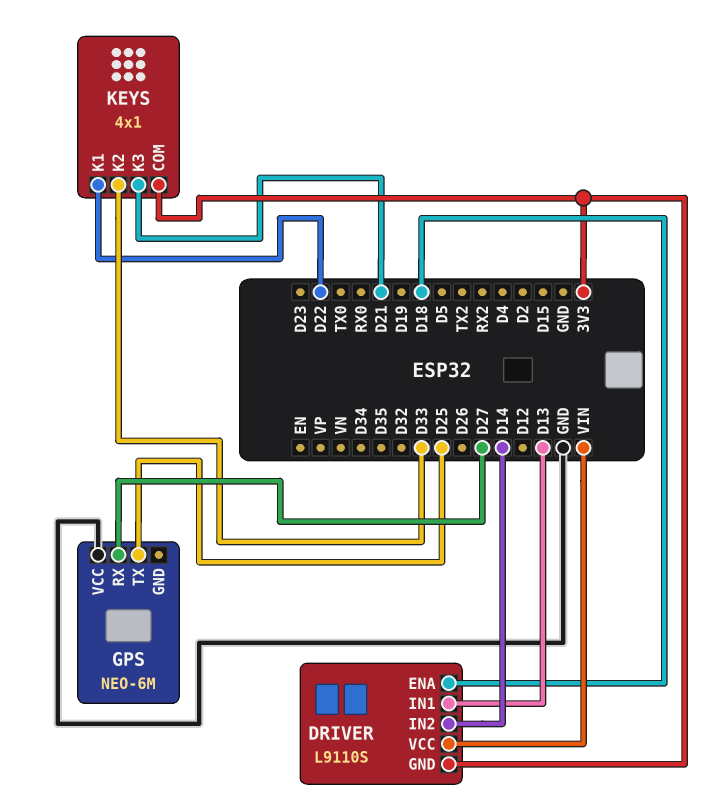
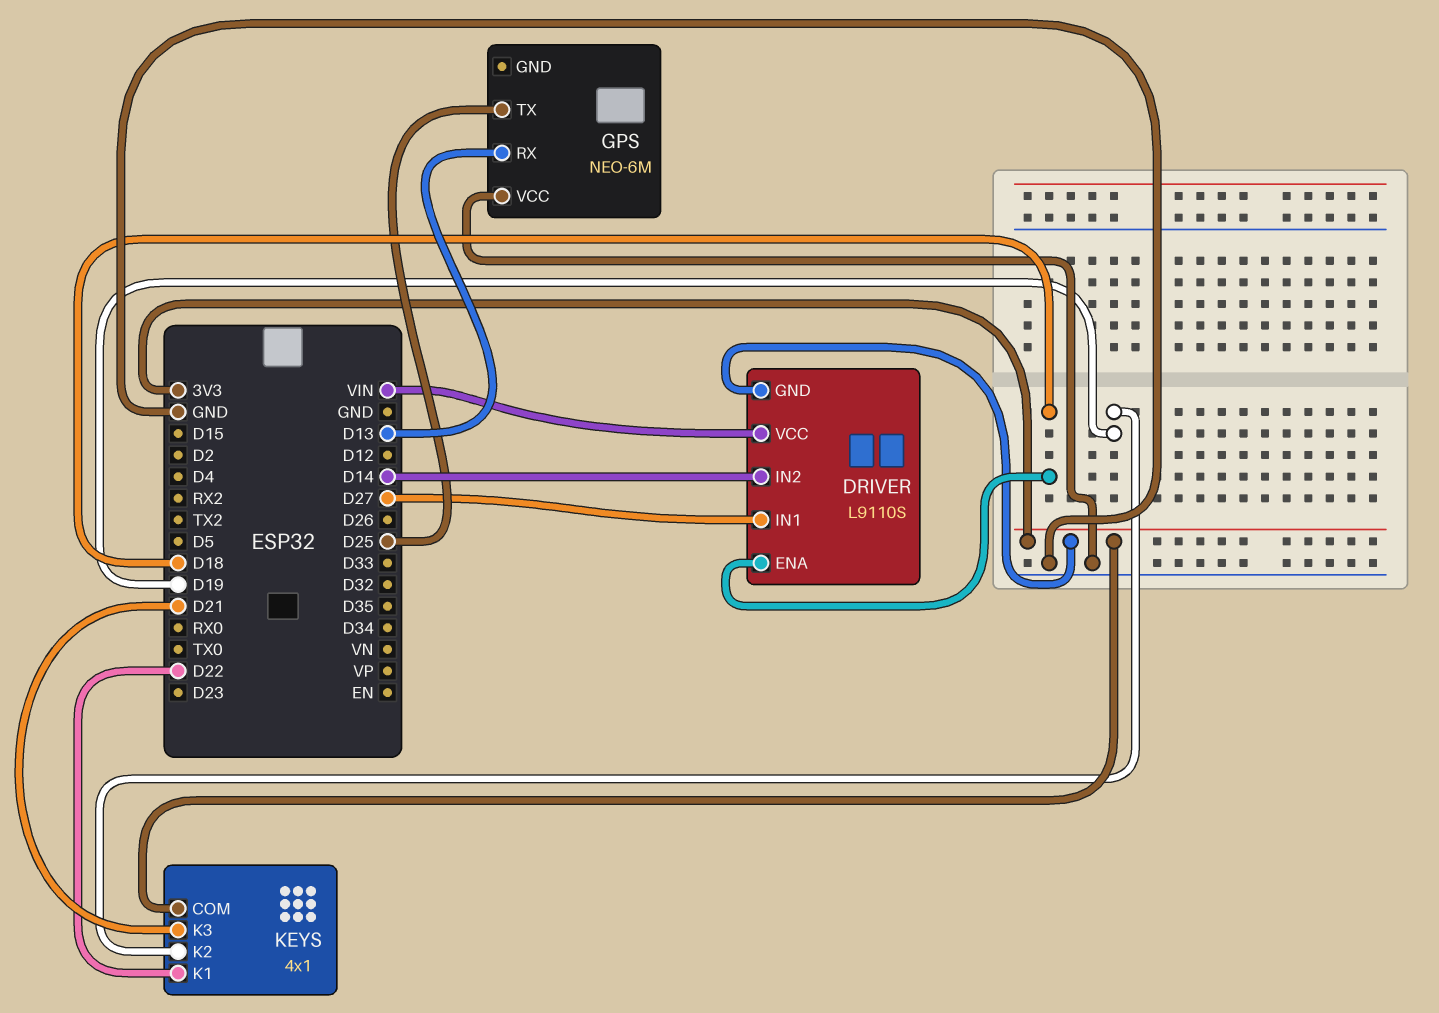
DRIVER pin IN1: D13 -> D27
GPS pin RX: D27 -> D13
KEYS pin K2: D33 -> D19

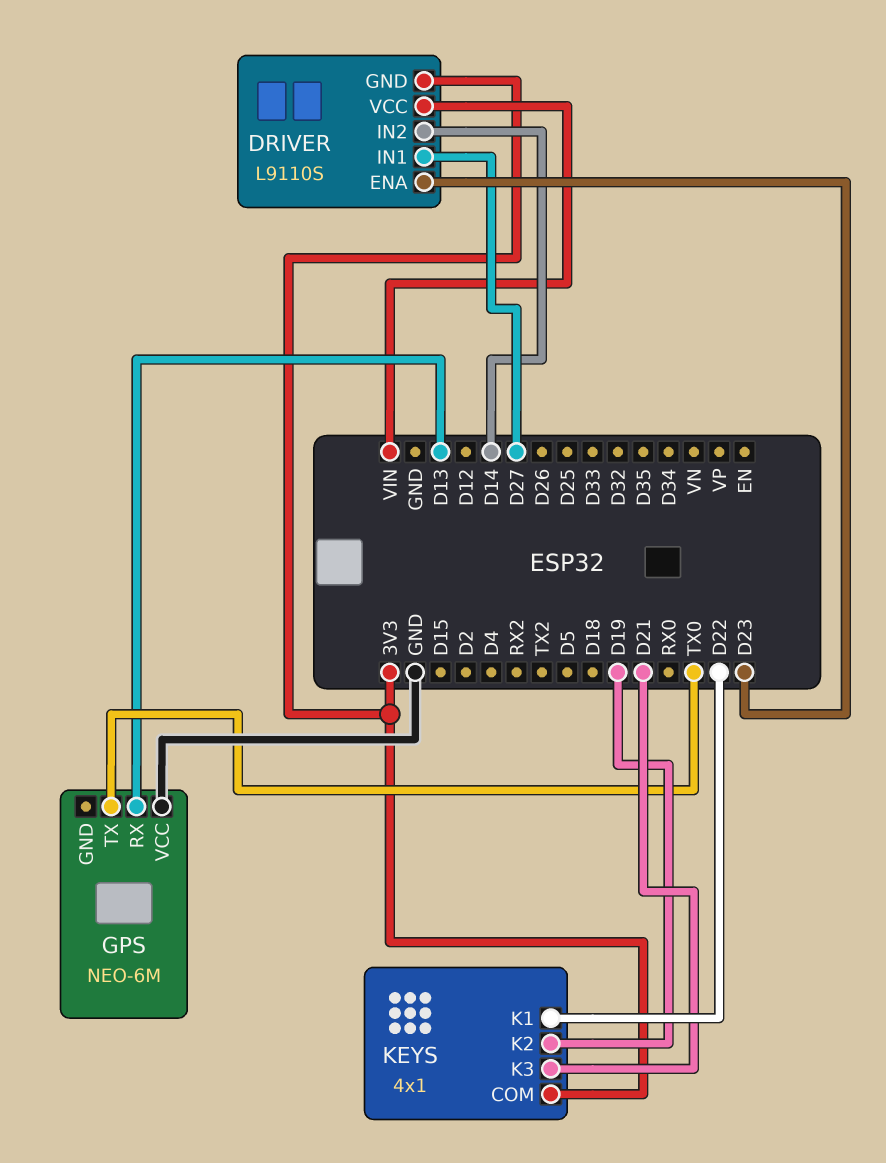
DRIVER pin ENA: D18 -> D23
GPS pin TX: D25 -> TX0

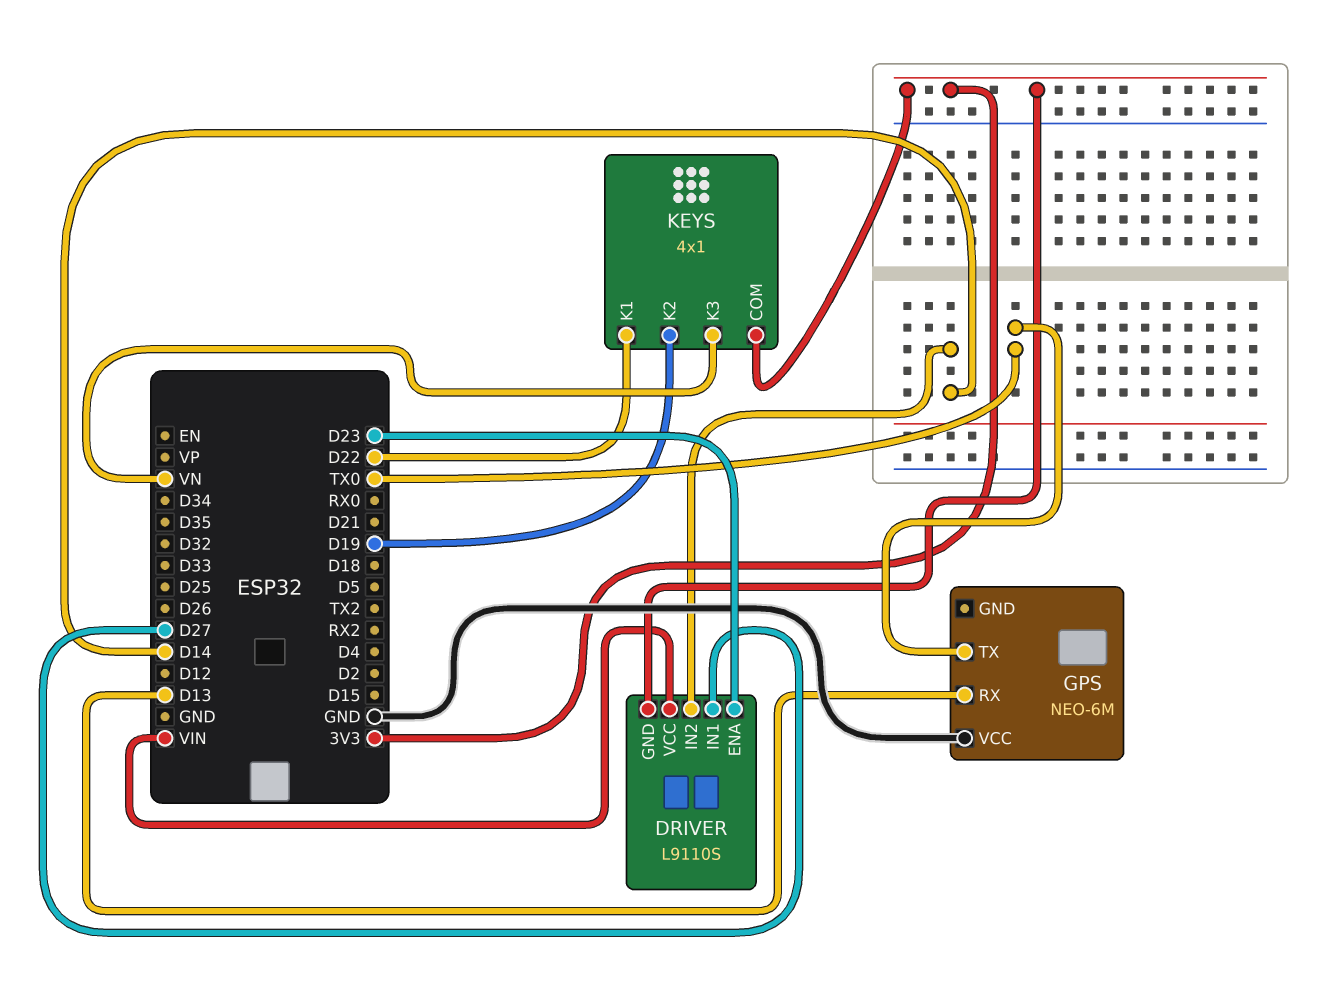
KEYS pin K3: D21 -> VN

